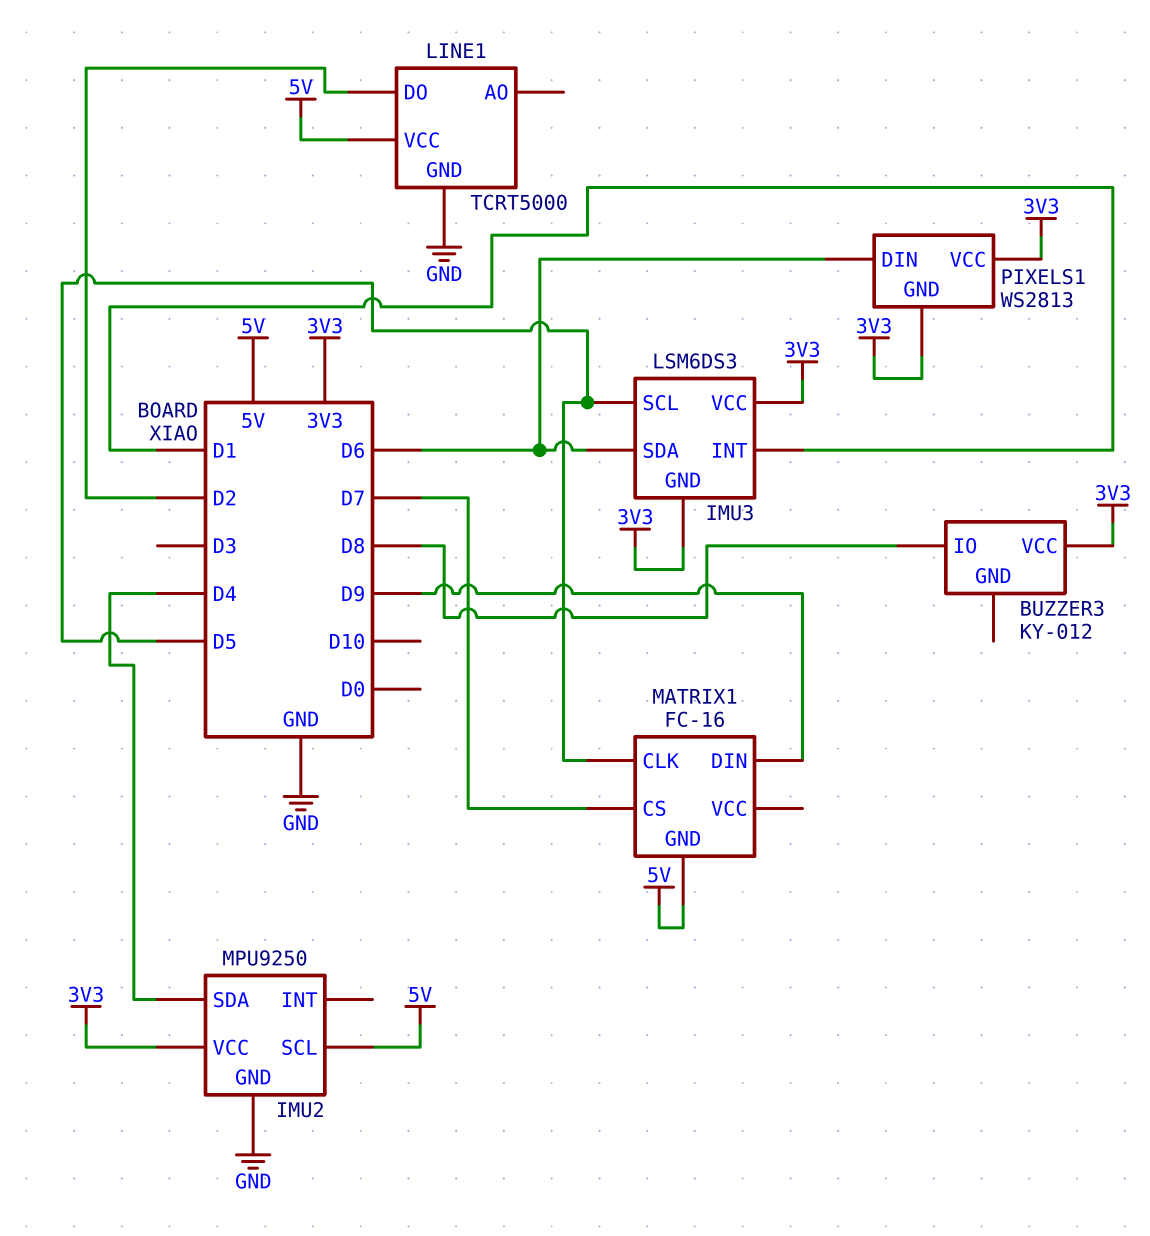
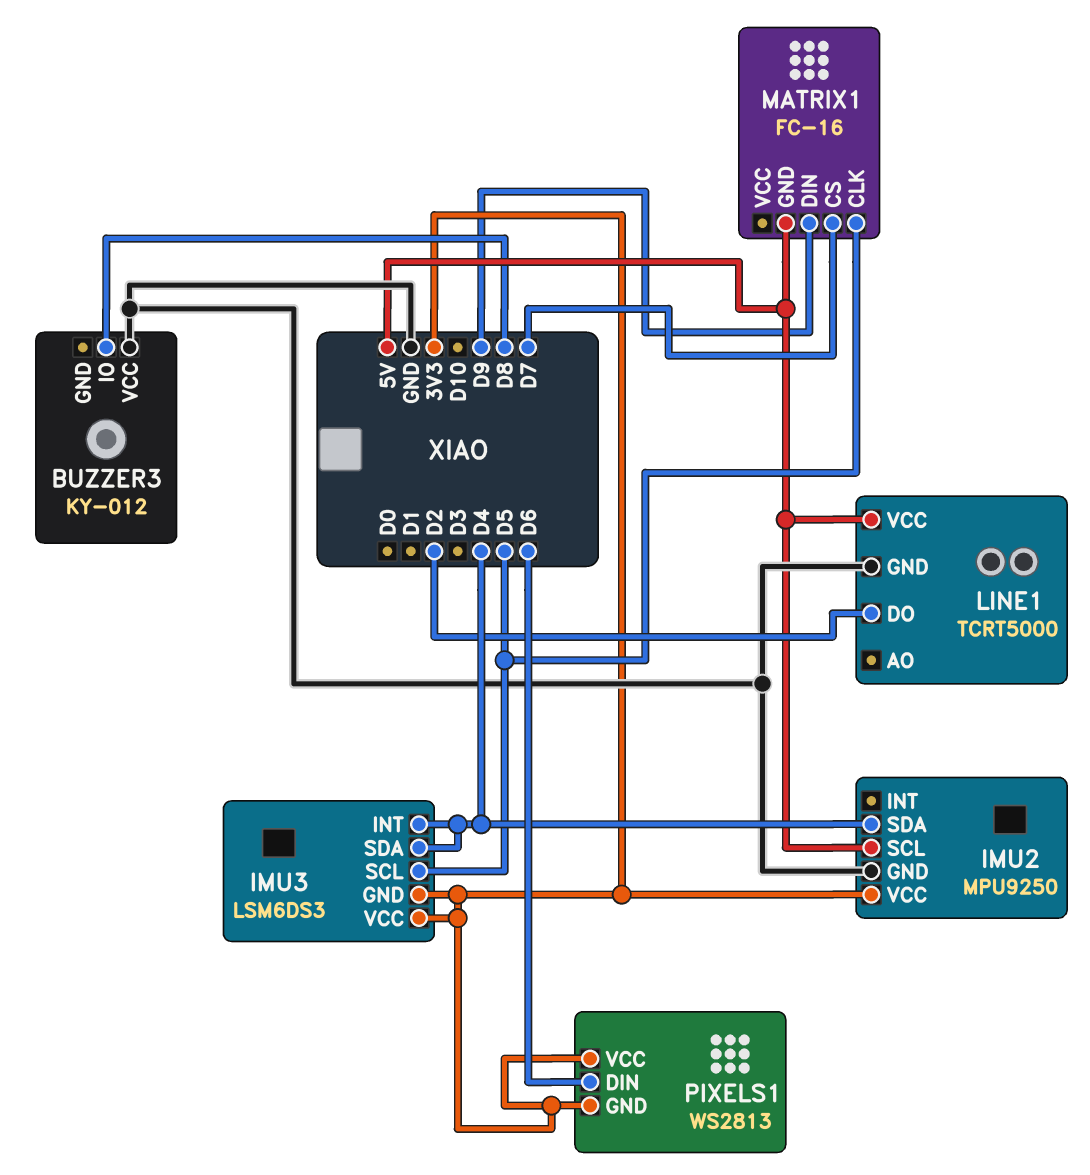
BUZZER3 pin VCC: 3V3 -> GND
IMU3 pin INT: D1 -> D4
IMU3 pin SDA: D6 -> D4

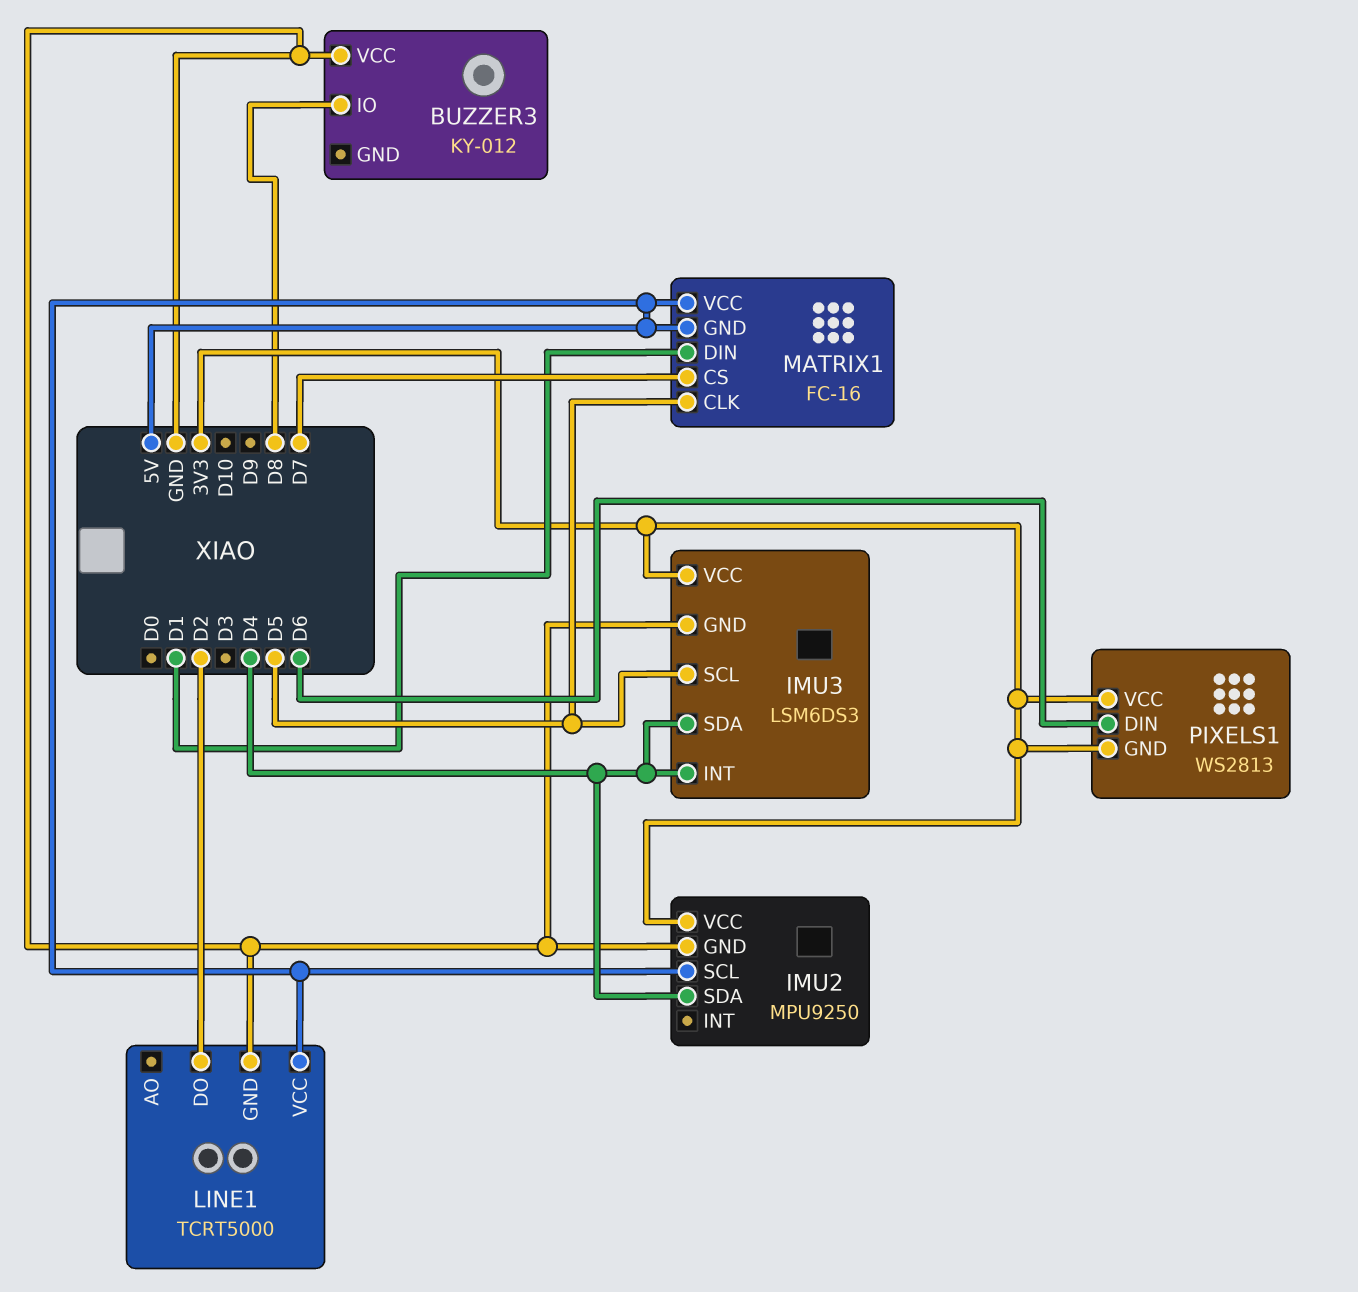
IMU3 pin GND: 3V3 -> GND
MATRIX1 pin DIN: D9 -> D1
MATRIX1 pin VCC: none -> 5V

